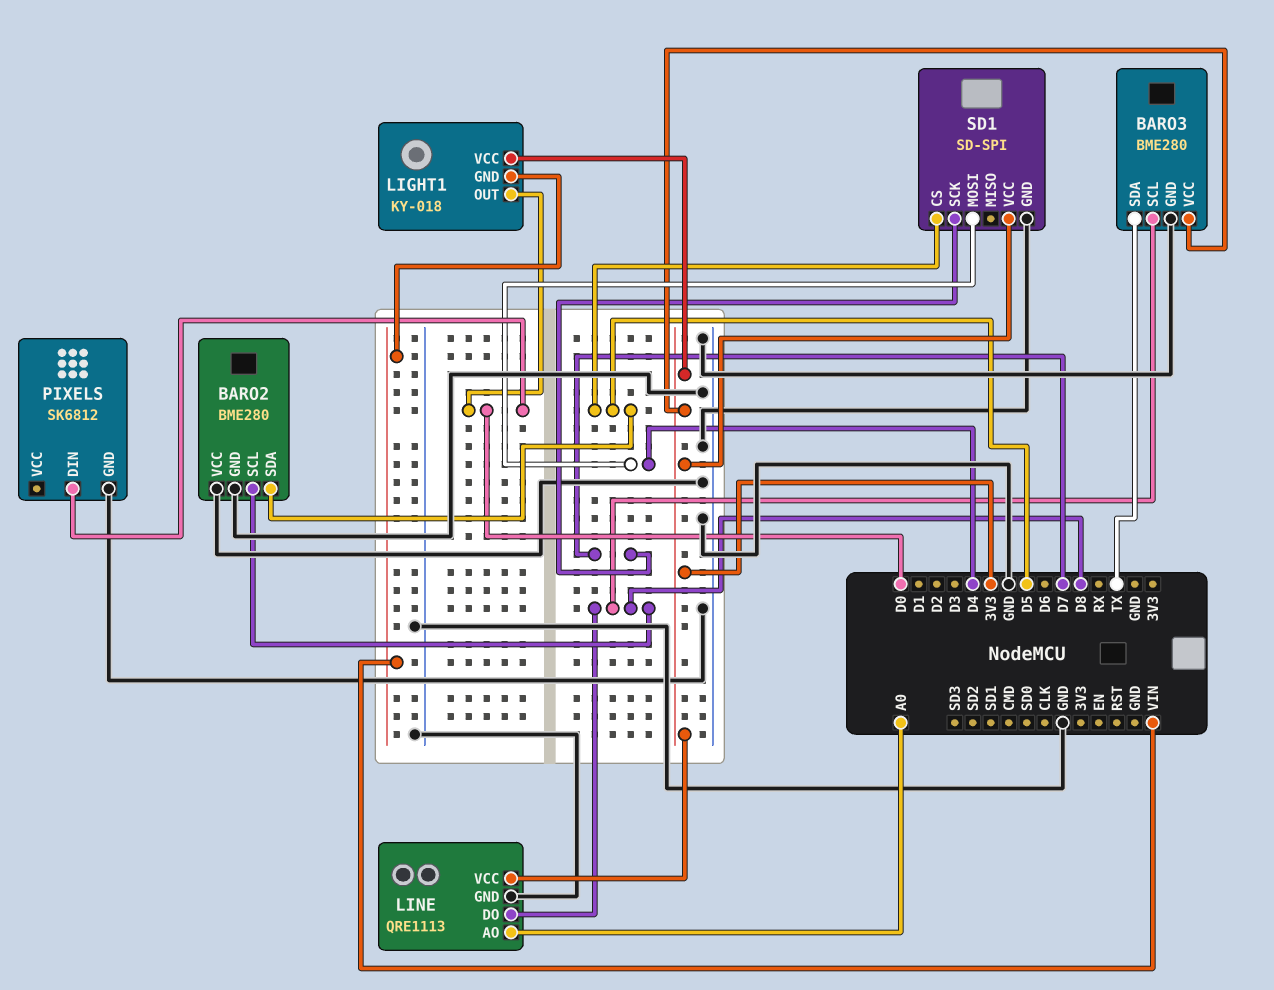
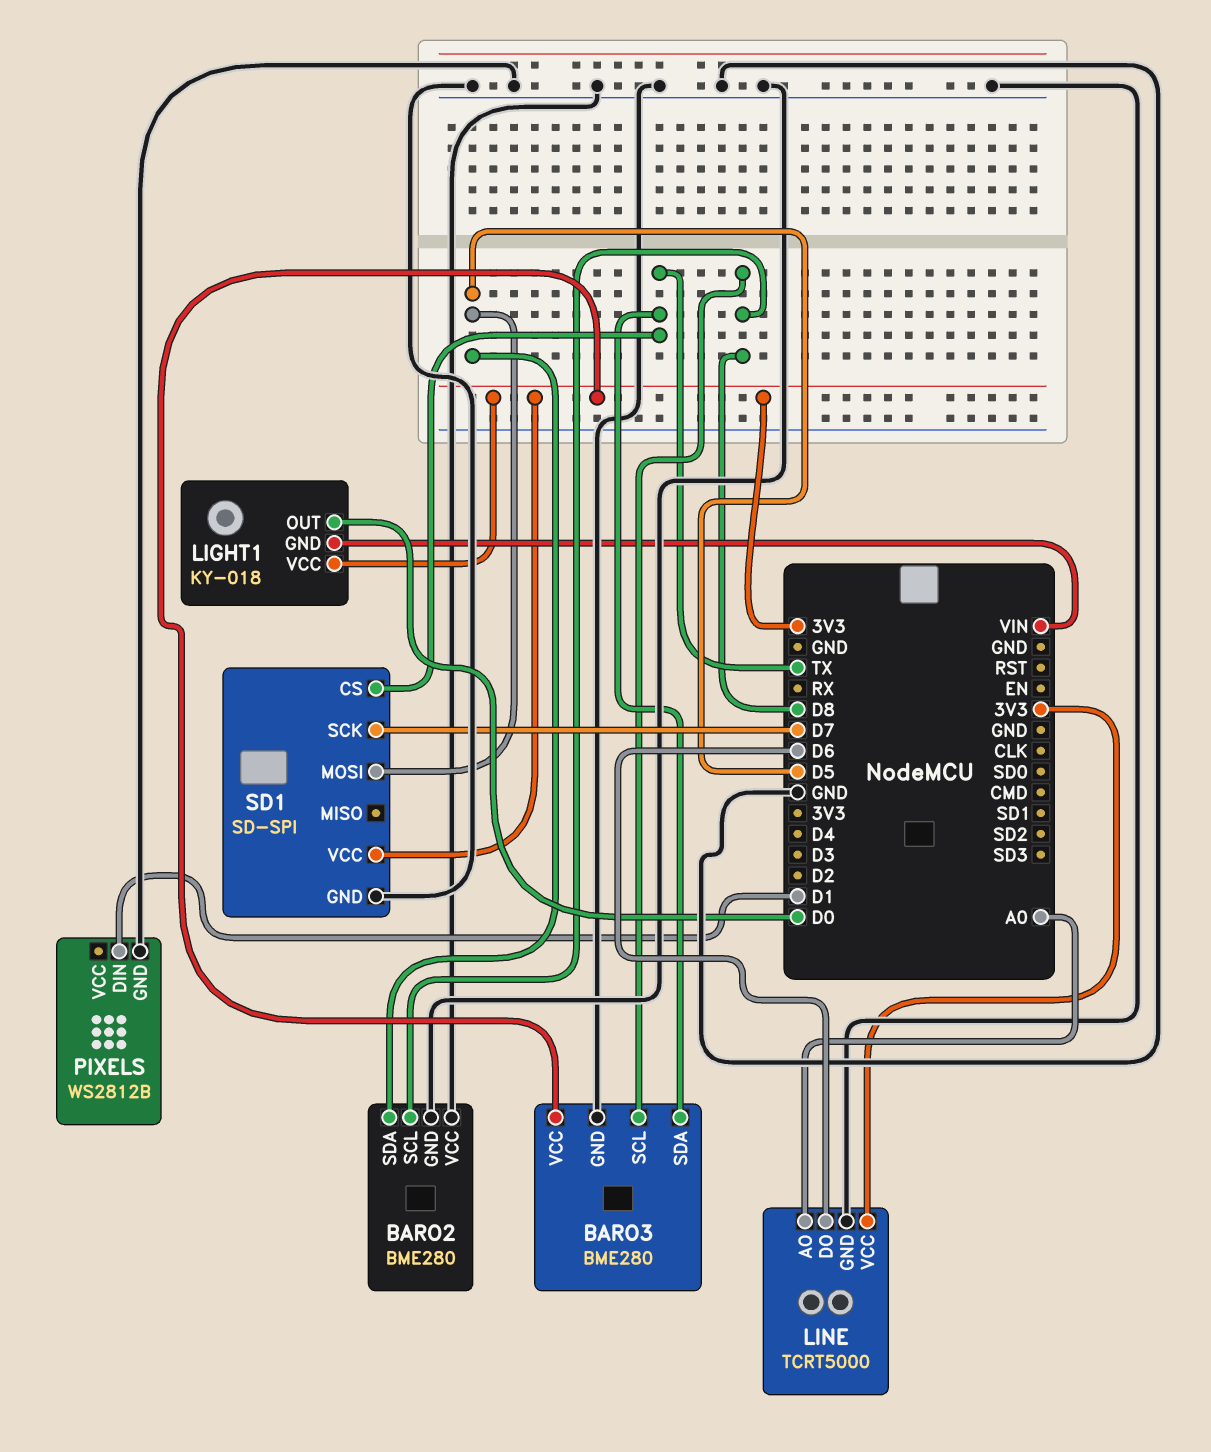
LINE: QRE1113 -> TCRT5000
LINE pin DO: D8 -> D6
PIXELS: SK6812 -> WS2812B
PIXELS pin DIN: D0 -> D1
SD1 pin CS: D5 -> TX
SD1 pin MOSI: D4 -> D5

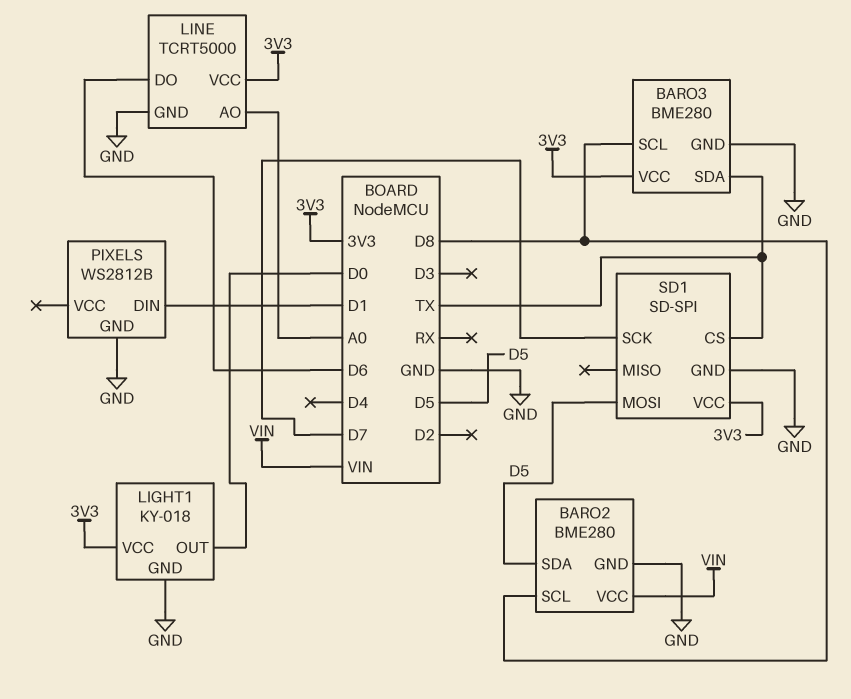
BARO2 pin VCC: GND -> VIN
LIGHT1 pin GND: VIN -> GND

